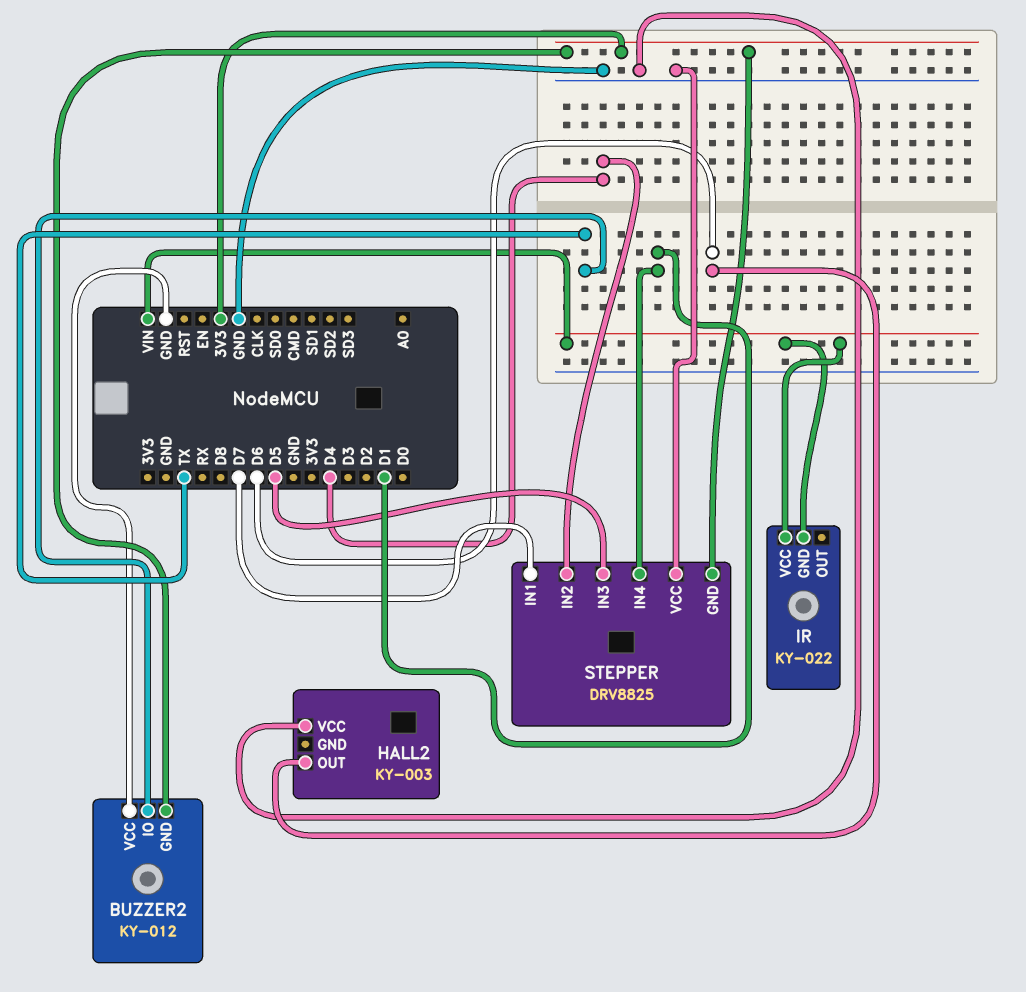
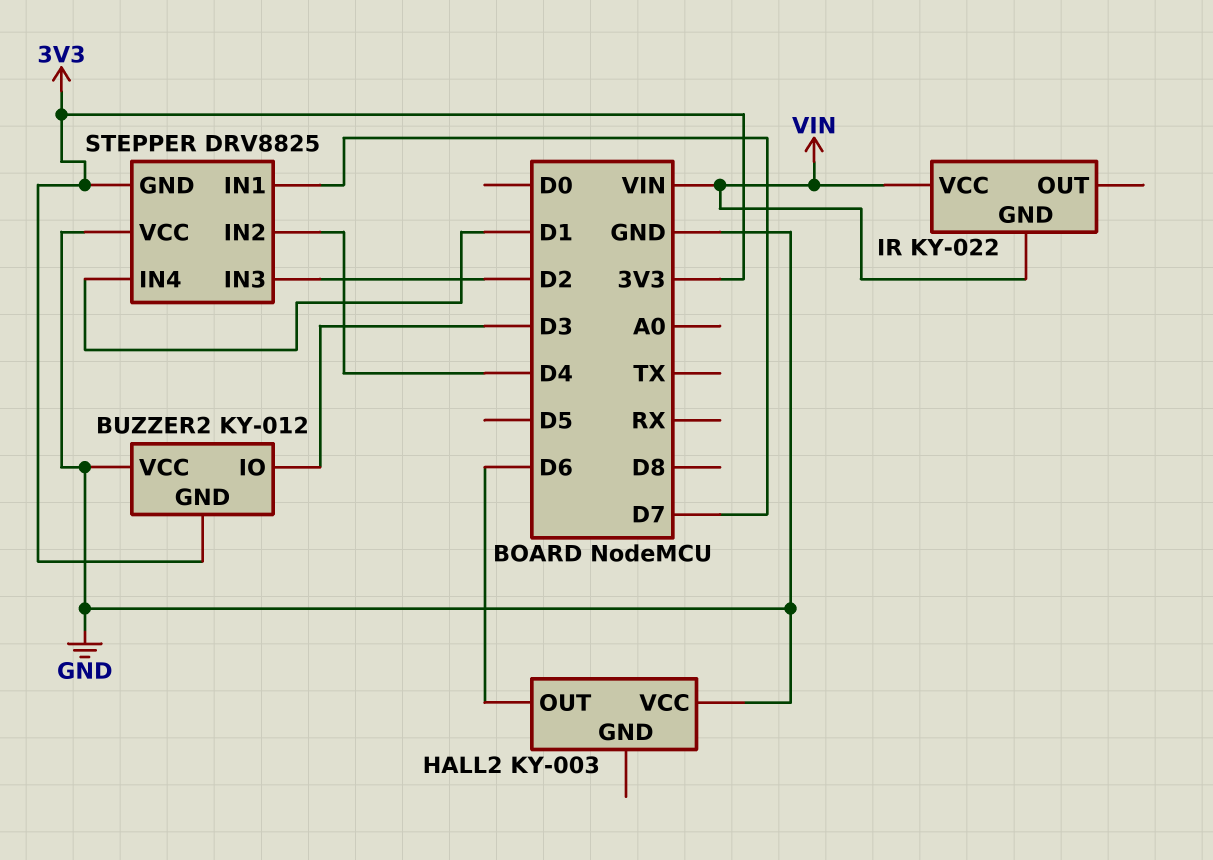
BUZZER2 pin IO: TX -> D3
STEPPER pin IN3: D5 -> D2

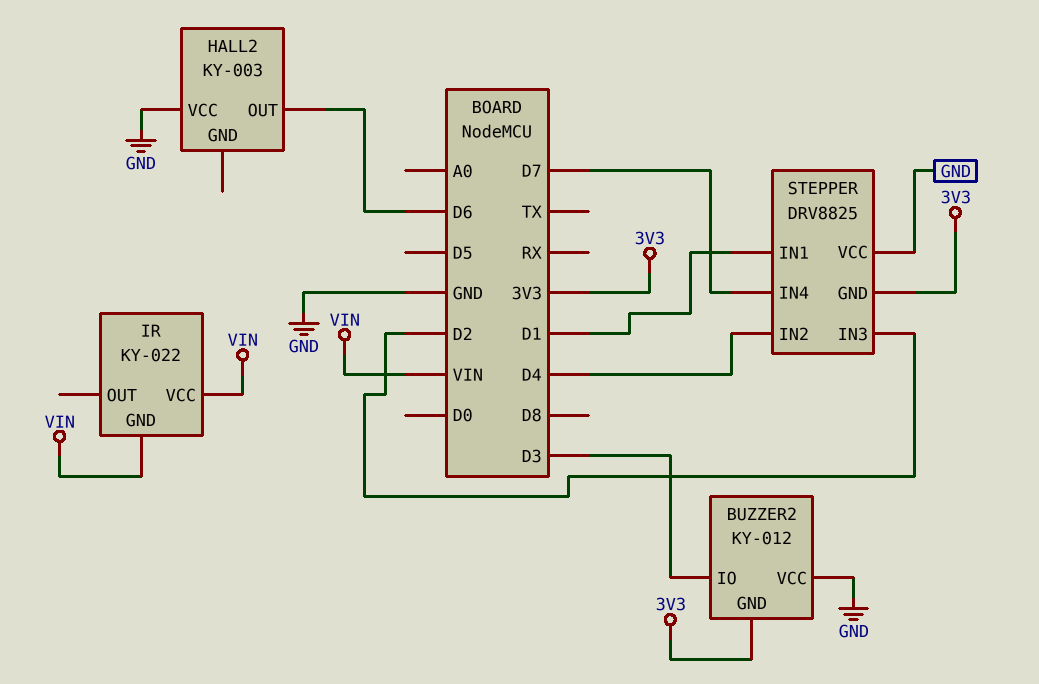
STEPPER pin IN1: D7 -> D1
STEPPER pin IN4: D1 -> D7

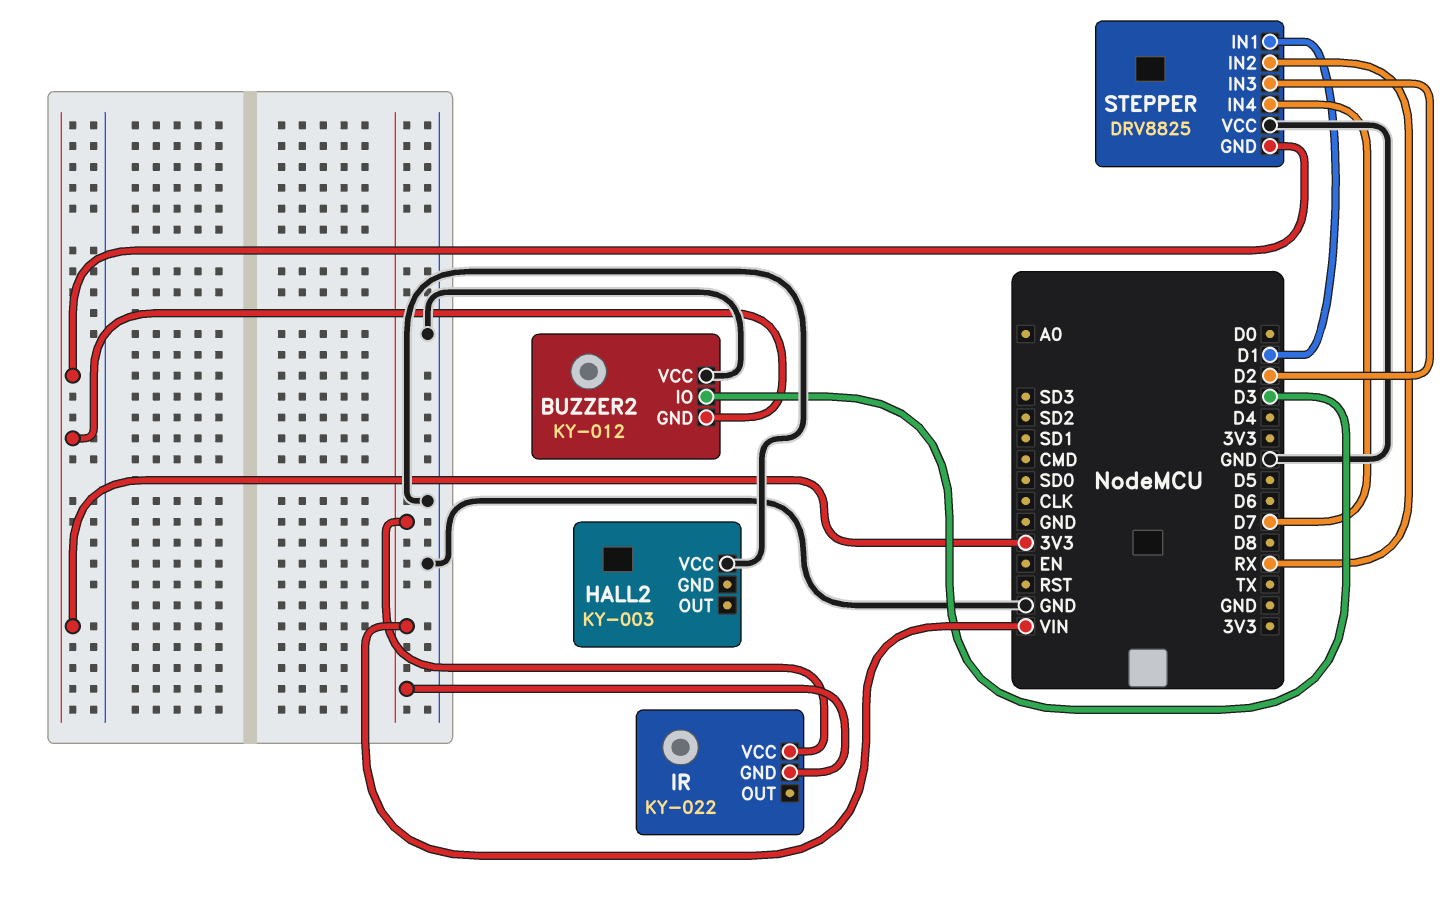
HALL2 pin OUT: D6 -> none
STEPPER pin IN2: D4 -> RX

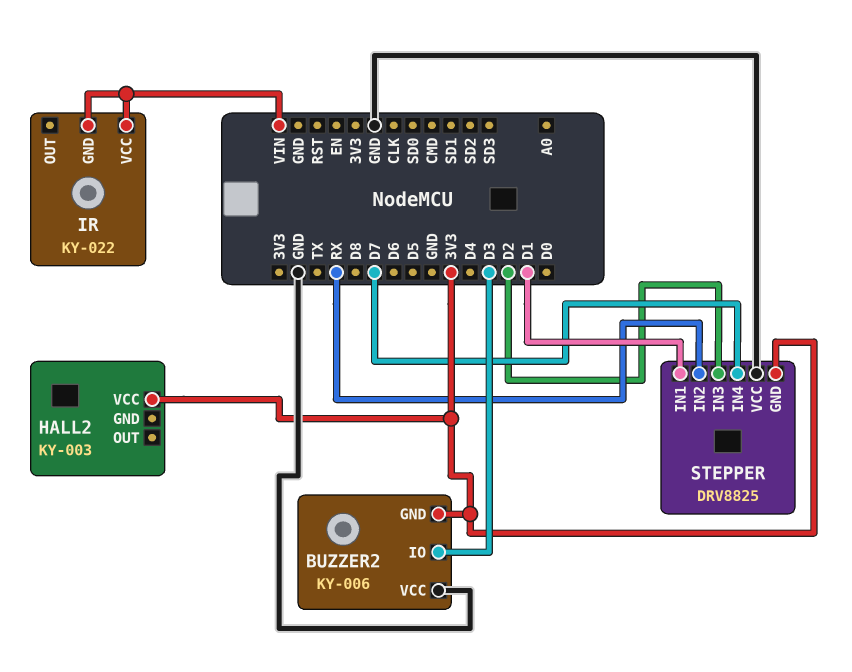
BUZZER2: KY-012 -> KY-006
HALL2 pin VCC: GND -> 3V3

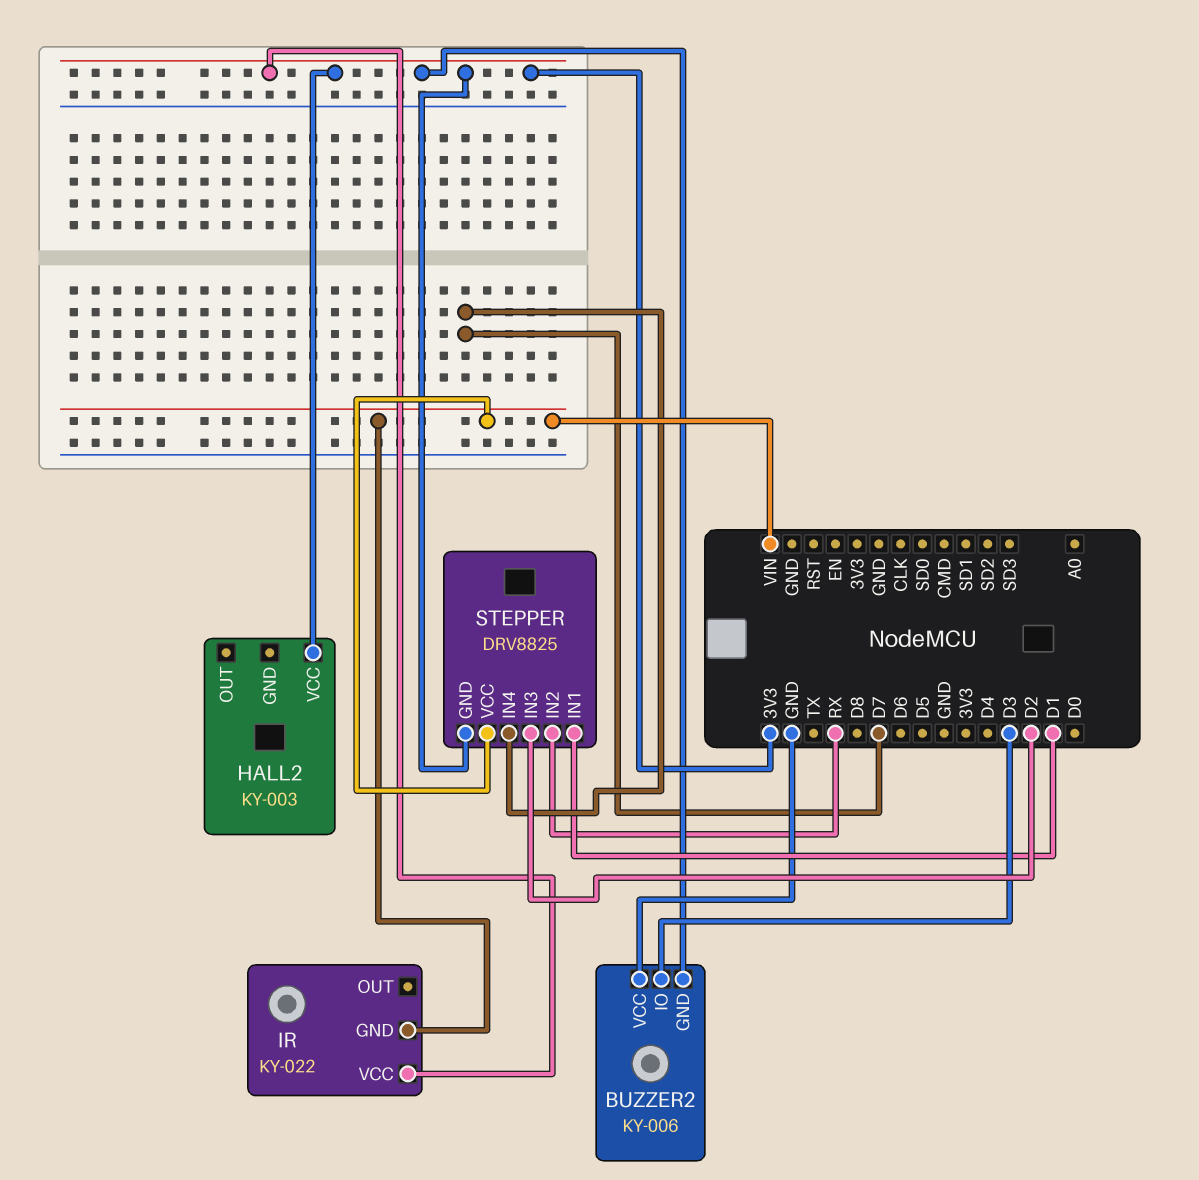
IR pin VCC: VIN -> 3V3
STEPPER pin VCC: GND -> VIN

